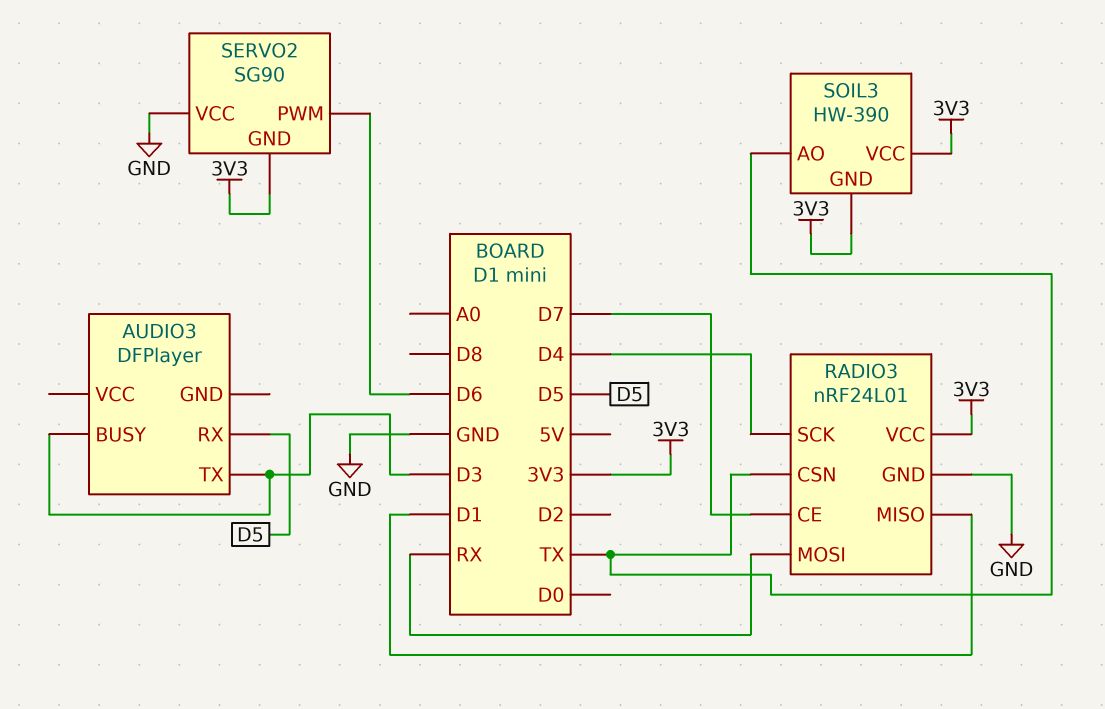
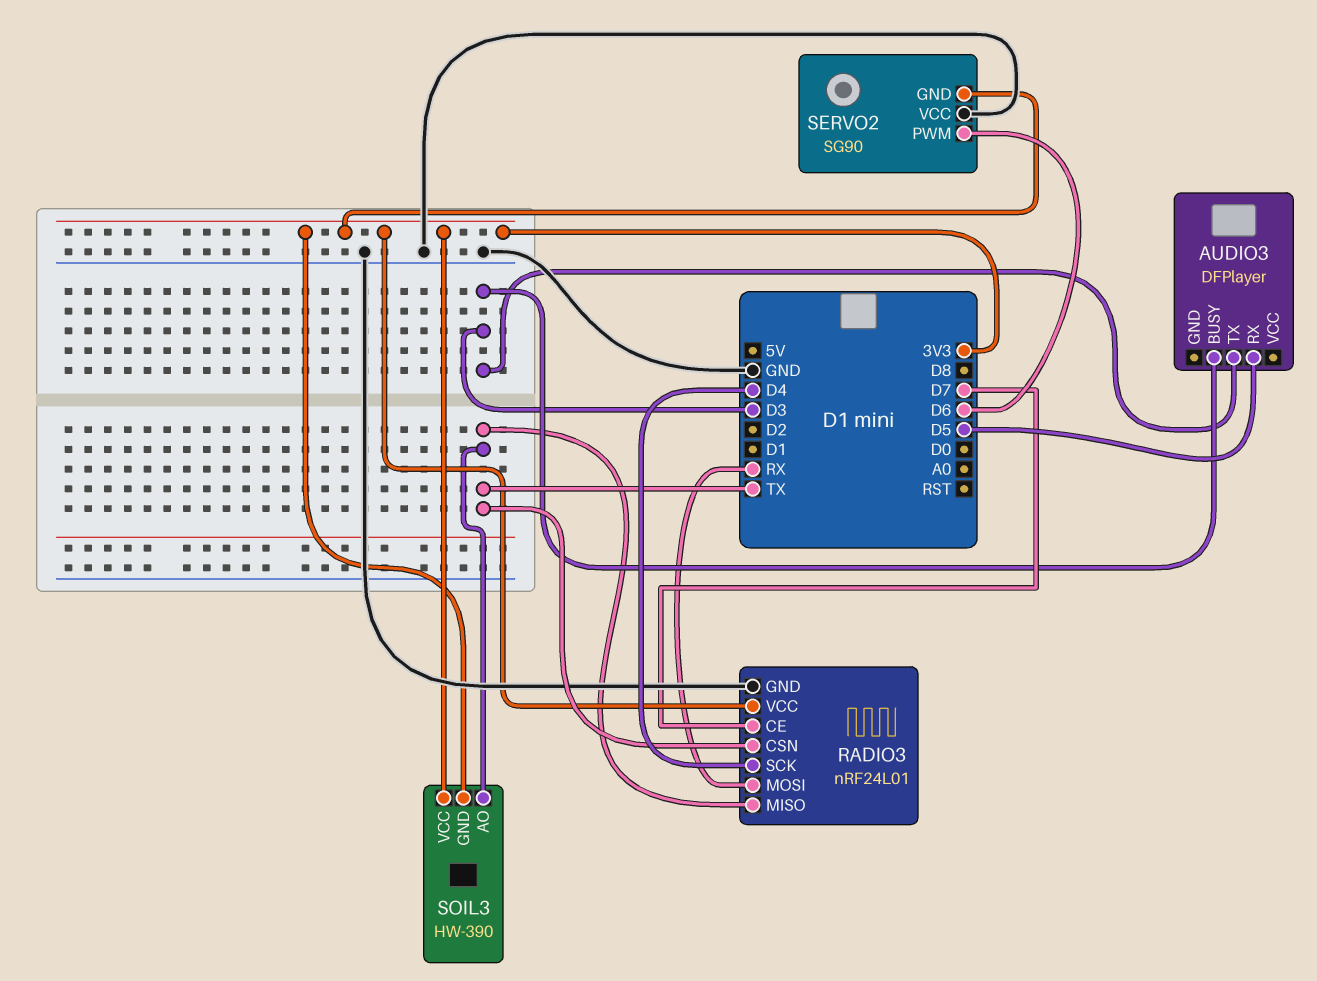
RADIO3 pin MISO: D1 -> TX

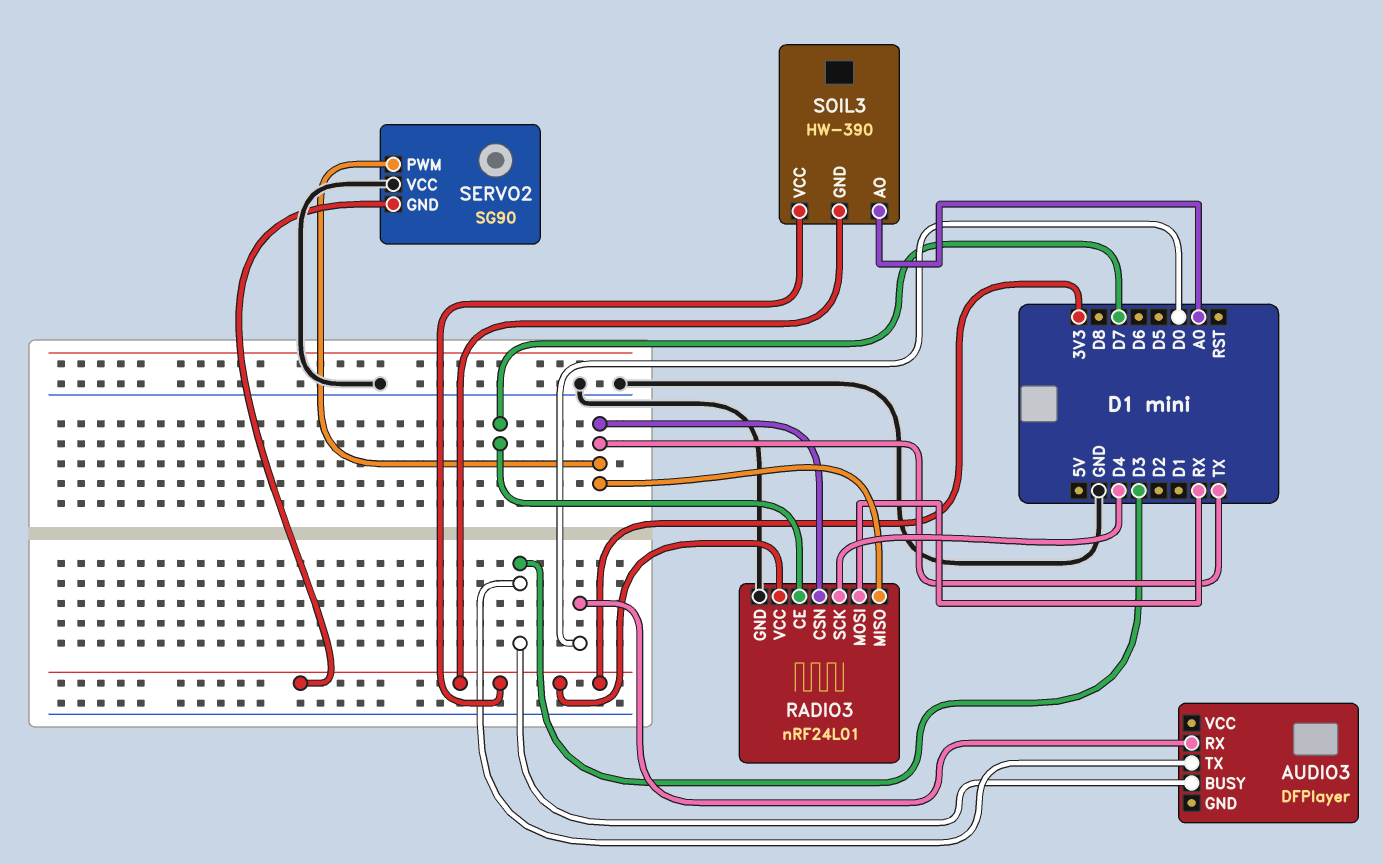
AUDIO3 pin RX: D5 -> D0
SERVO2 pin PWM: D6 -> TX
SOIL3 pin AO: TX -> A0

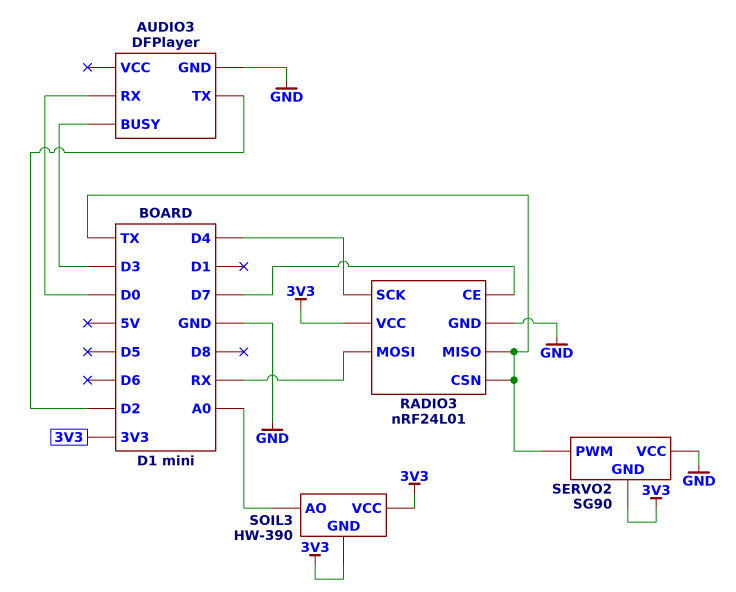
AUDIO3 pin GND: none -> GND
AUDIO3 pin TX: D3 -> D2

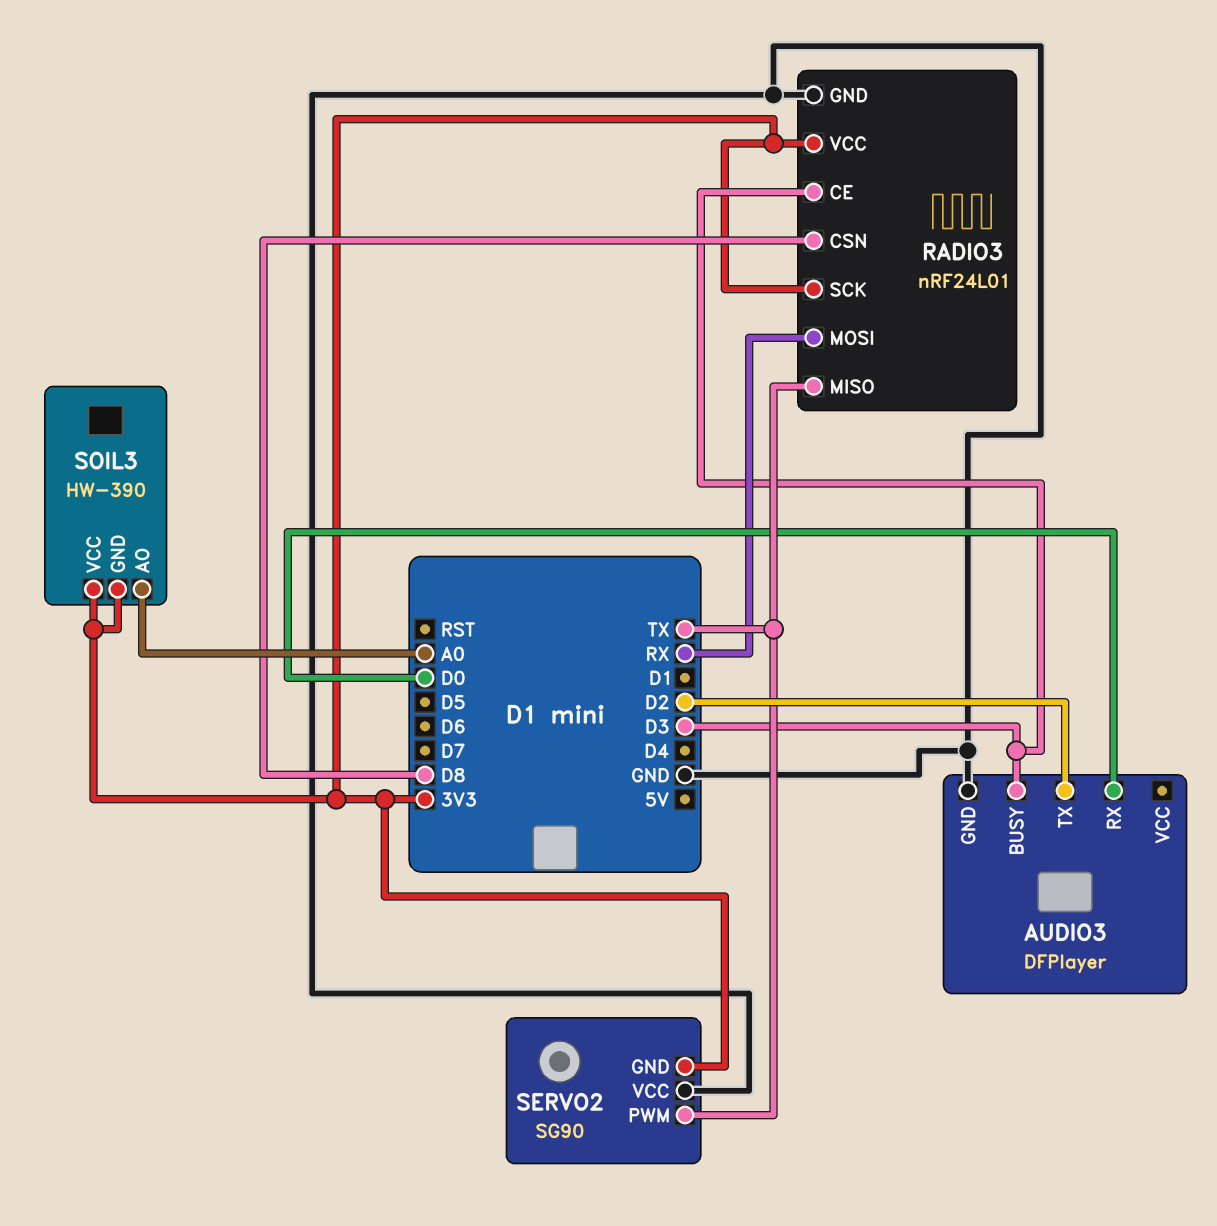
RADIO3 pin CE: D7 -> D3
RADIO3 pin CSN: TX -> D8
RADIO3 pin SCK: D4 -> 3V3

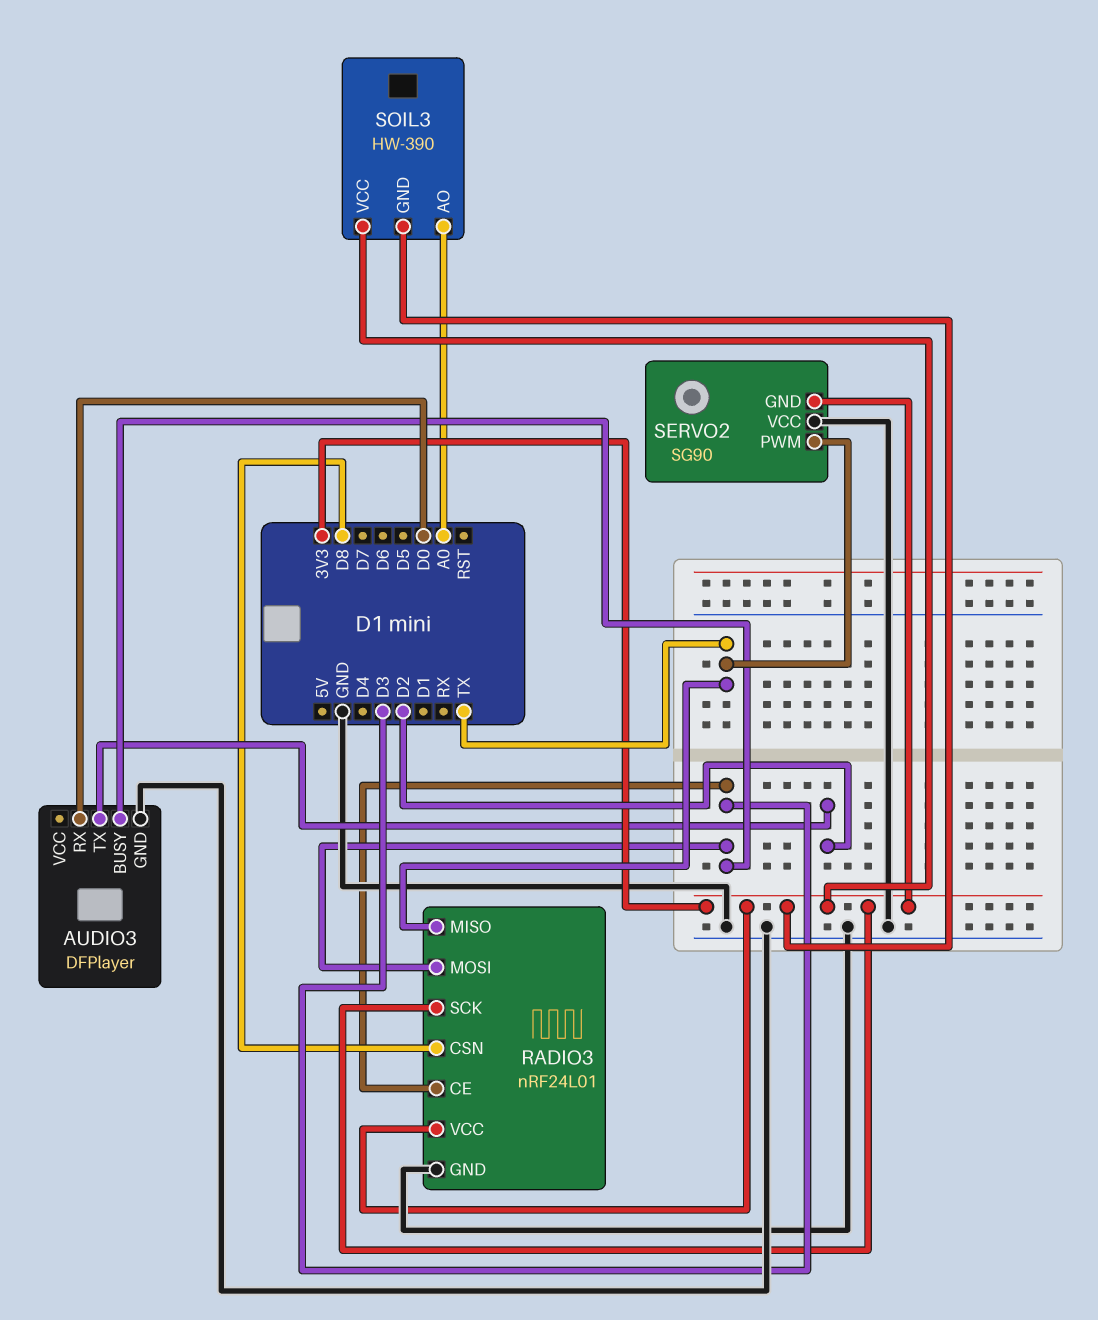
RADIO3 pin MOSI: RX -> D3

